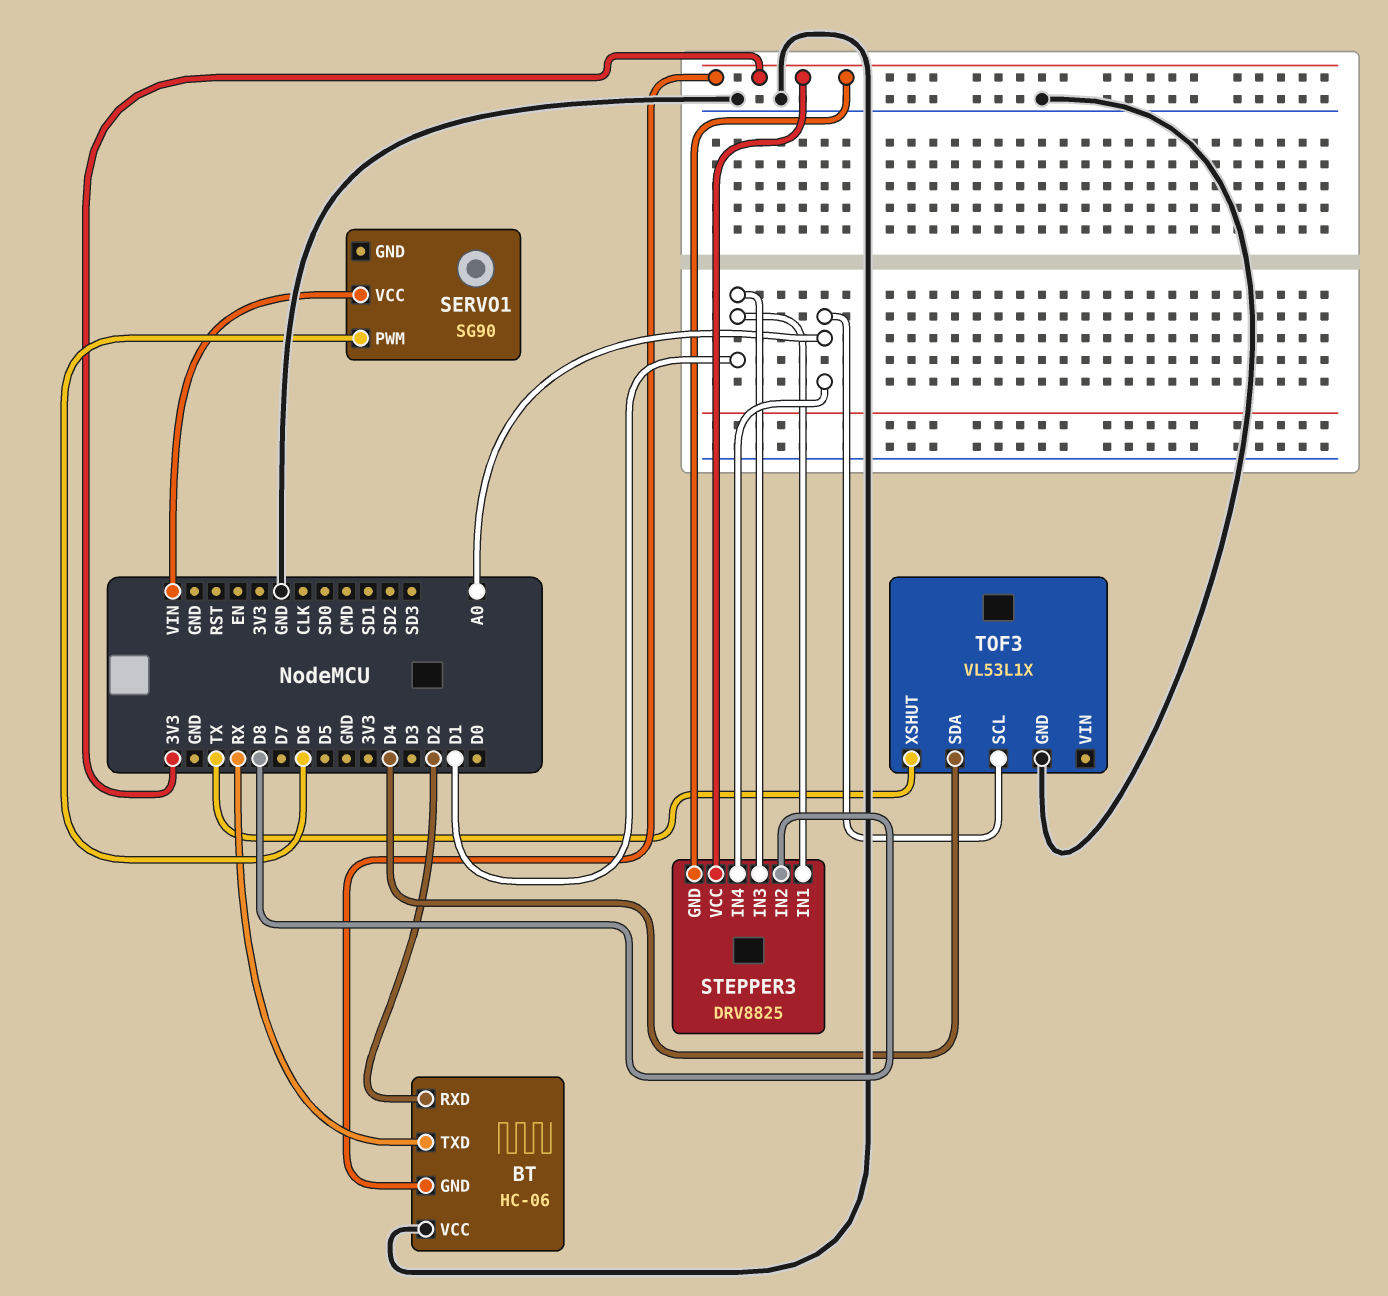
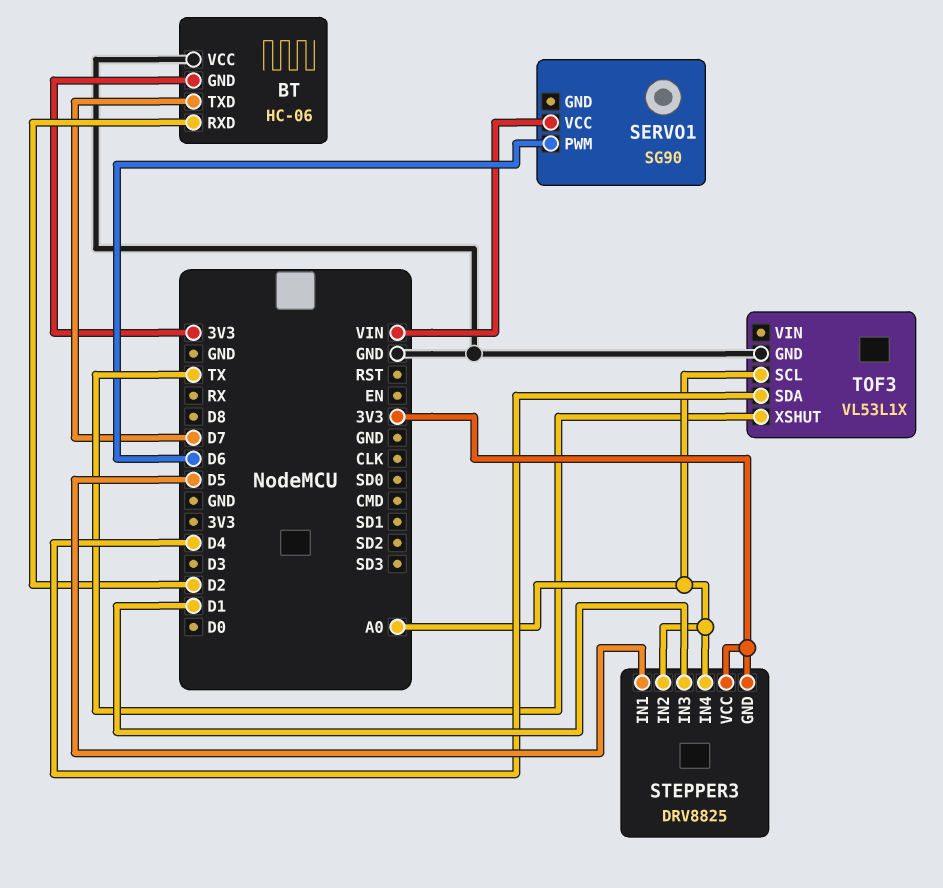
BT pin TXD: RX -> D7
STEPPER3 pin IN1: D1 -> D5
STEPPER3 pin IN2: D8 -> A0

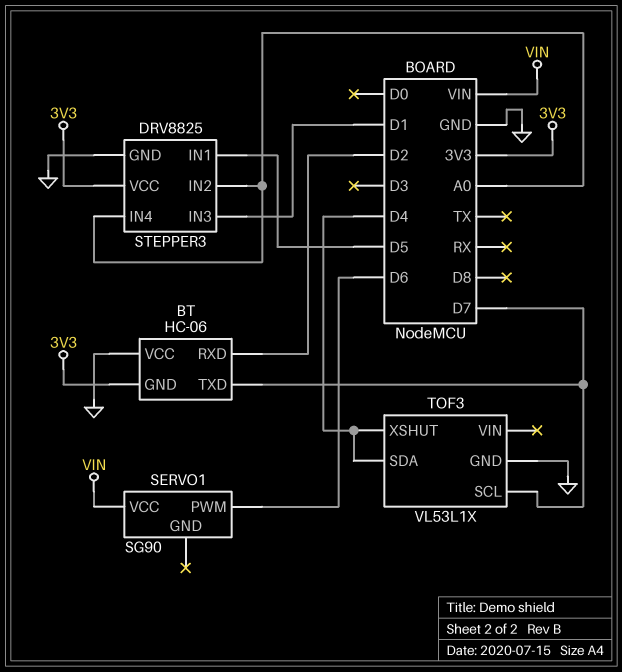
STEPPER3 pin GND: 3V3 -> GND
TOF3 pin SCL: A0 -> D7
TOF3 pin XSHUT: TX -> D4

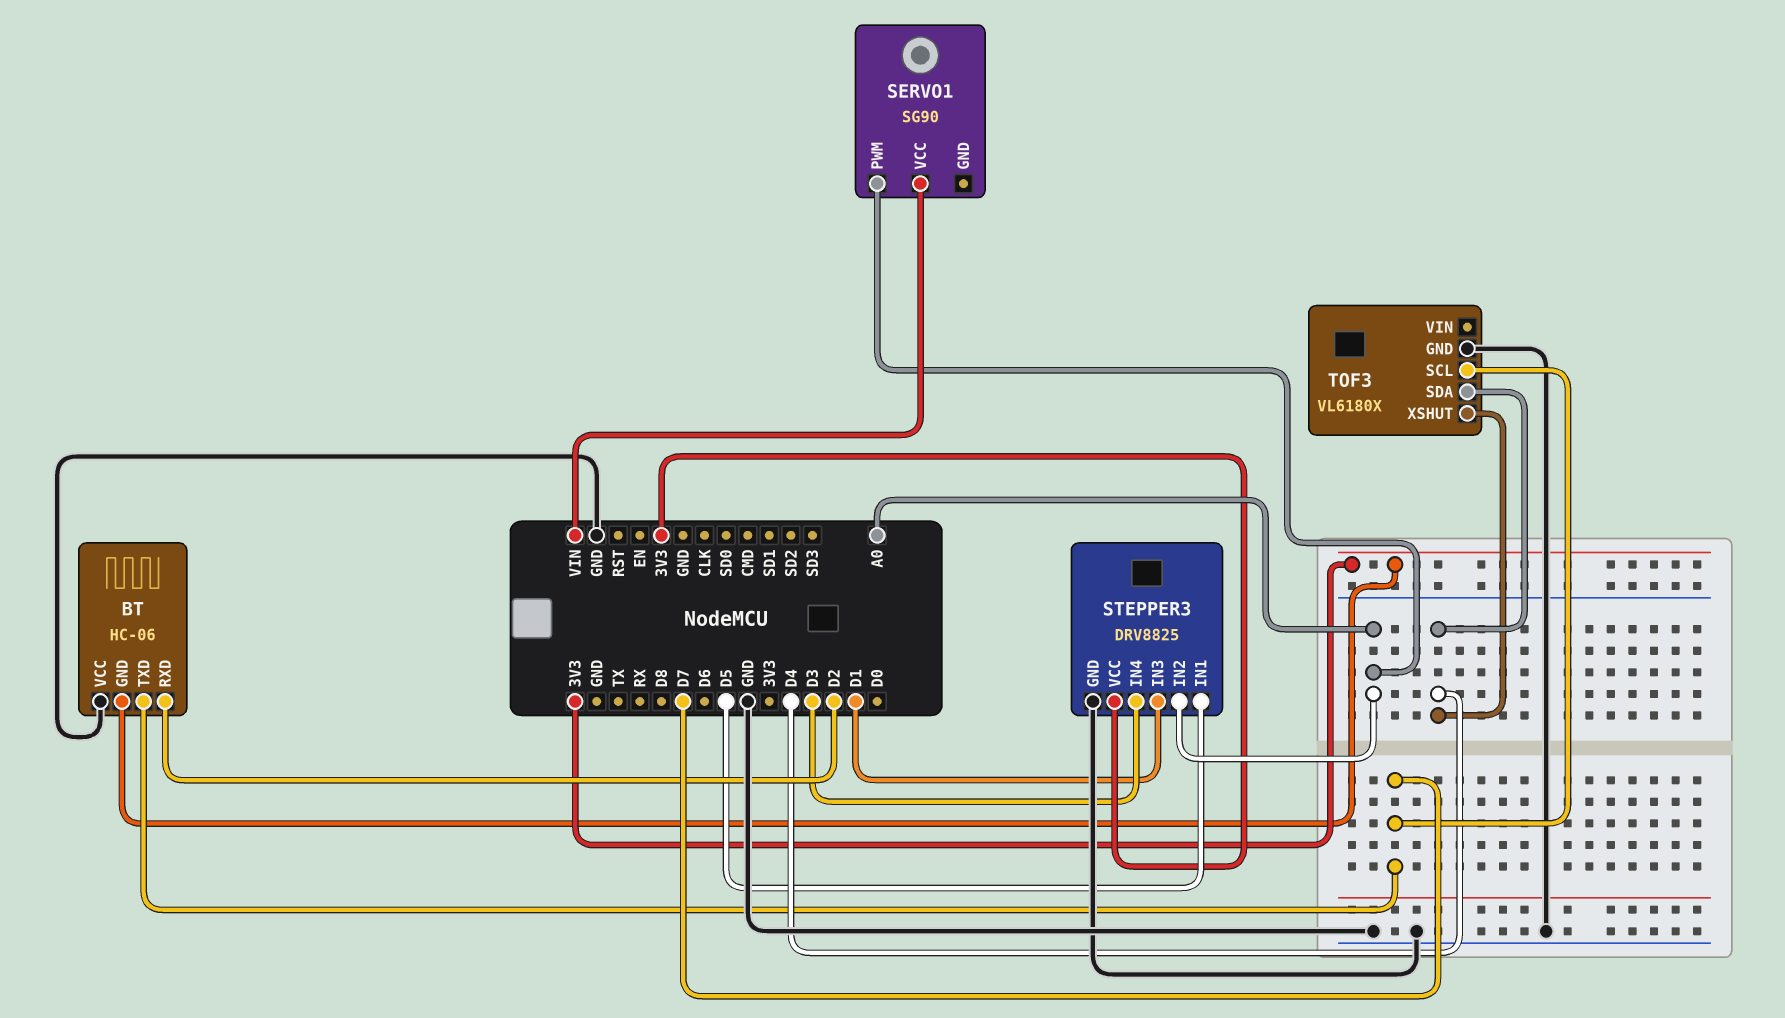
SERVO1 pin PWM: D6 -> A0
STEPPER3 pin IN4: A0 -> D3
TOF3: VL53L1X -> VL6180X

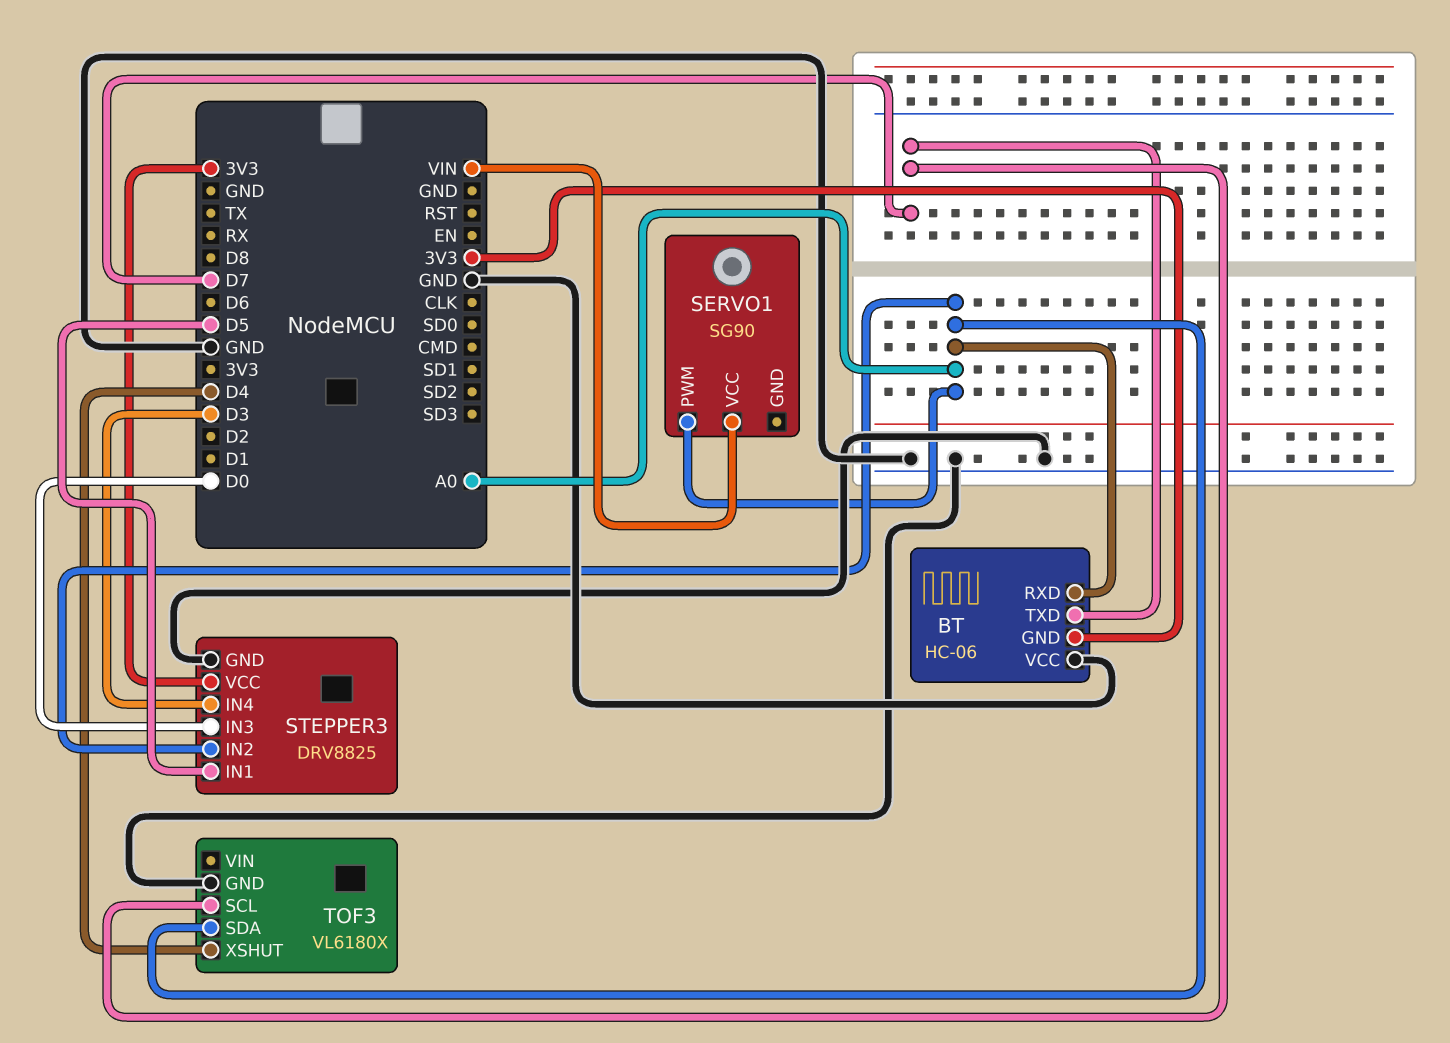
BT pin RXD: D2 -> A0
STEPPER3 pin IN3: D1 -> D0
TOF3 pin SDA: D4 -> A0

